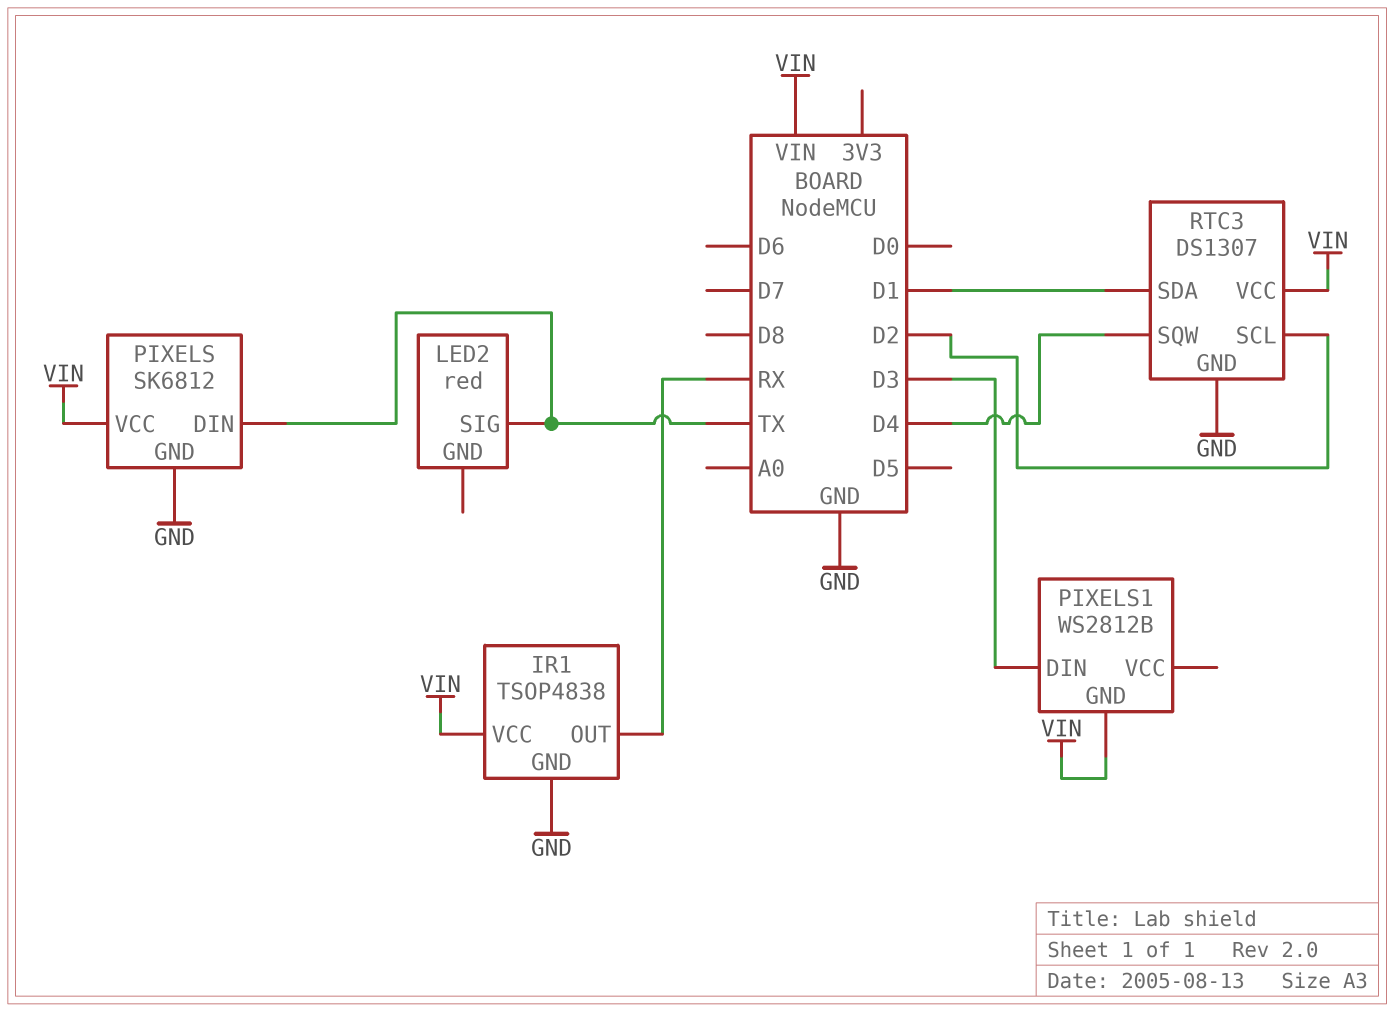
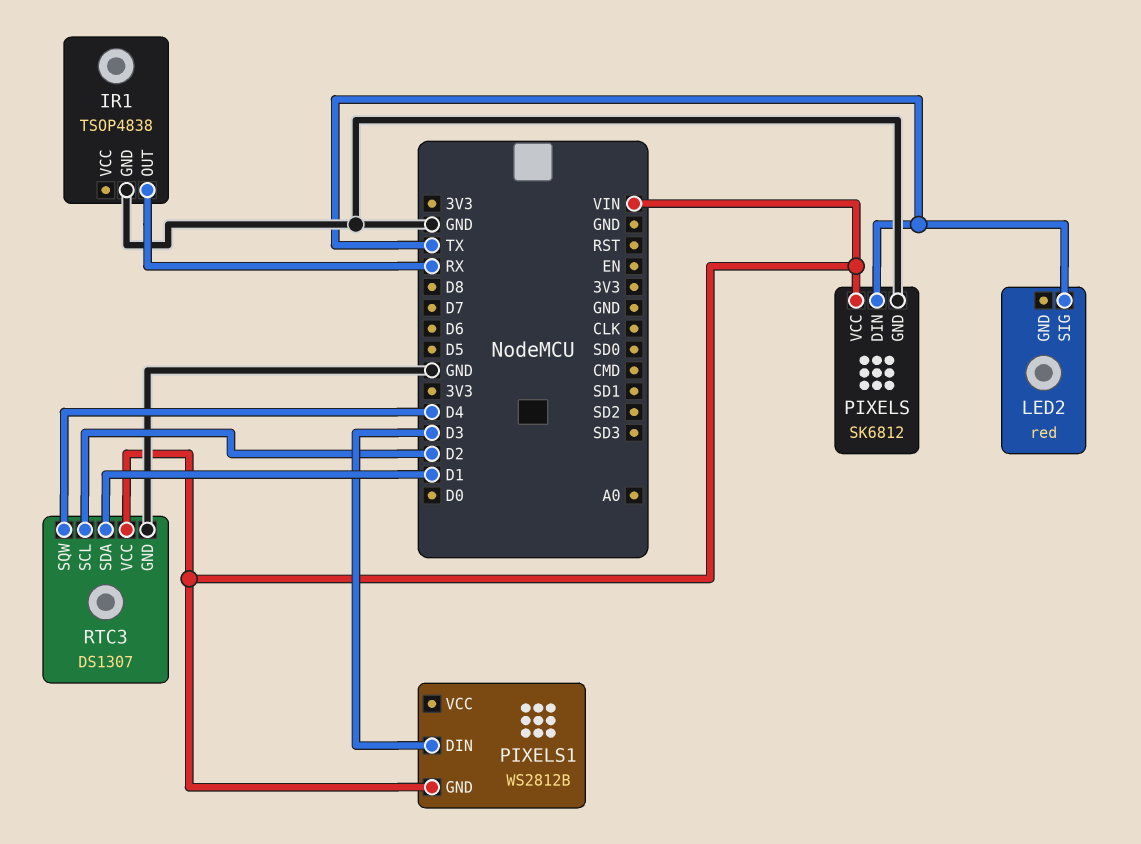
IR1 pin VCC: VIN -> none

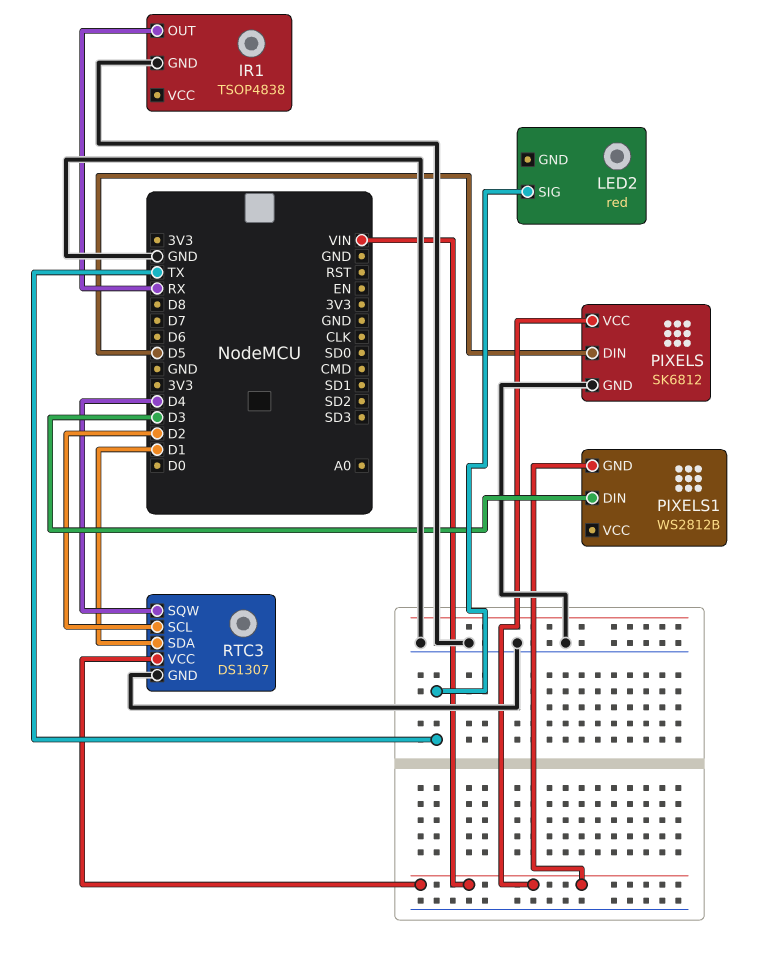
PIXELS pin DIN: TX -> D5

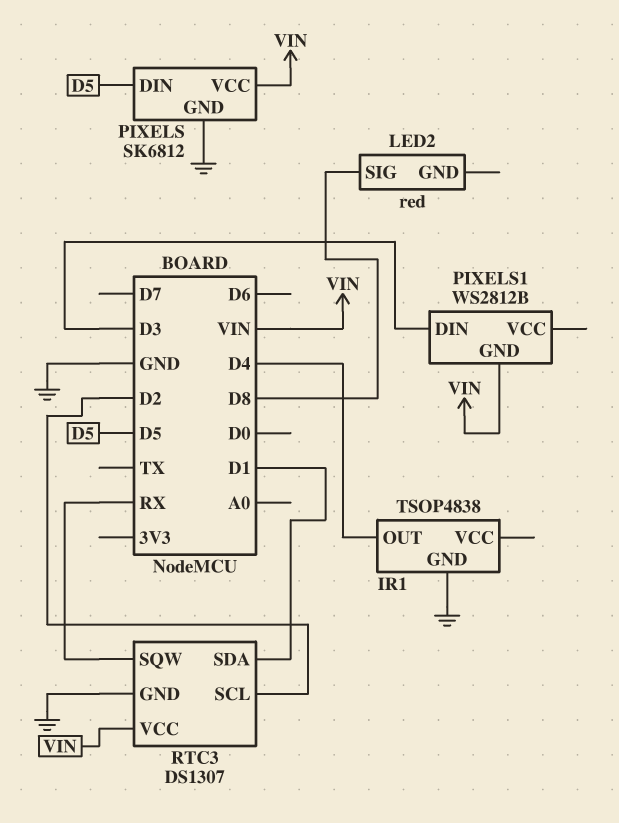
IR1 pin OUT: RX -> D4
LED2 pin SIG: TX -> D8
RTC3 pin SQW: D4 -> RX

